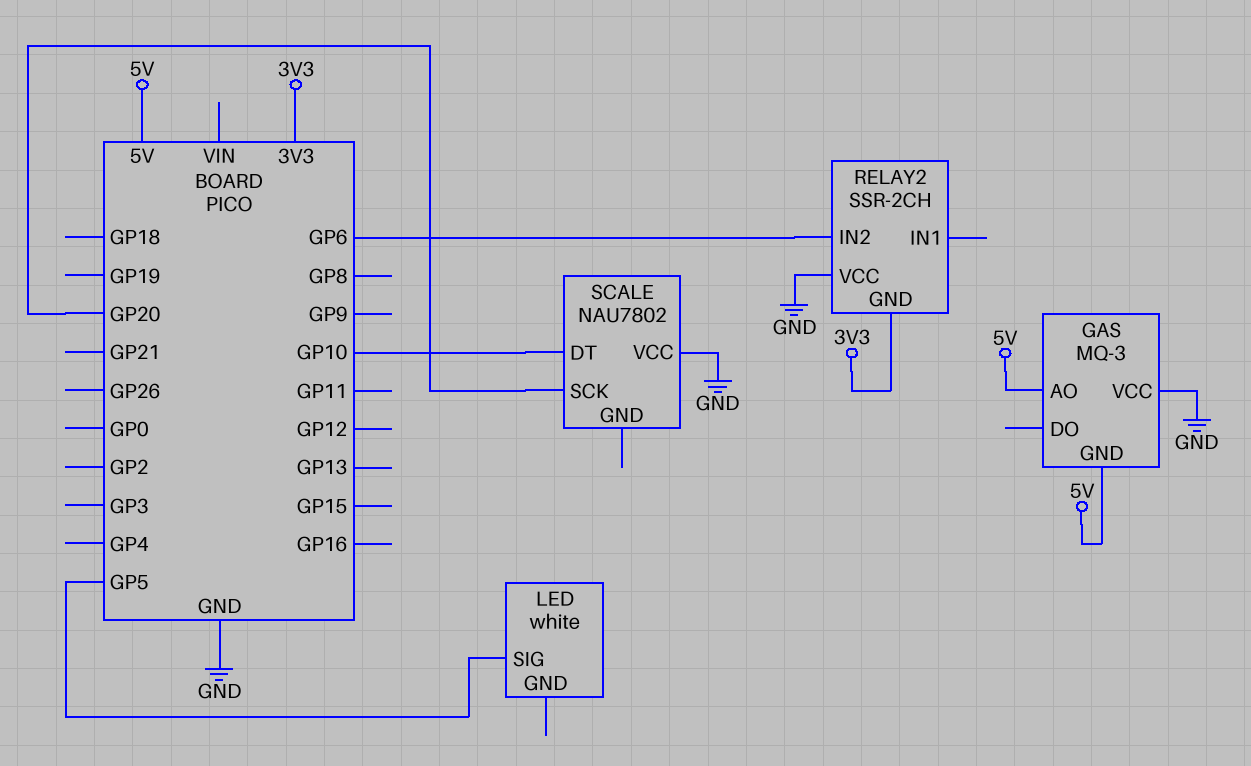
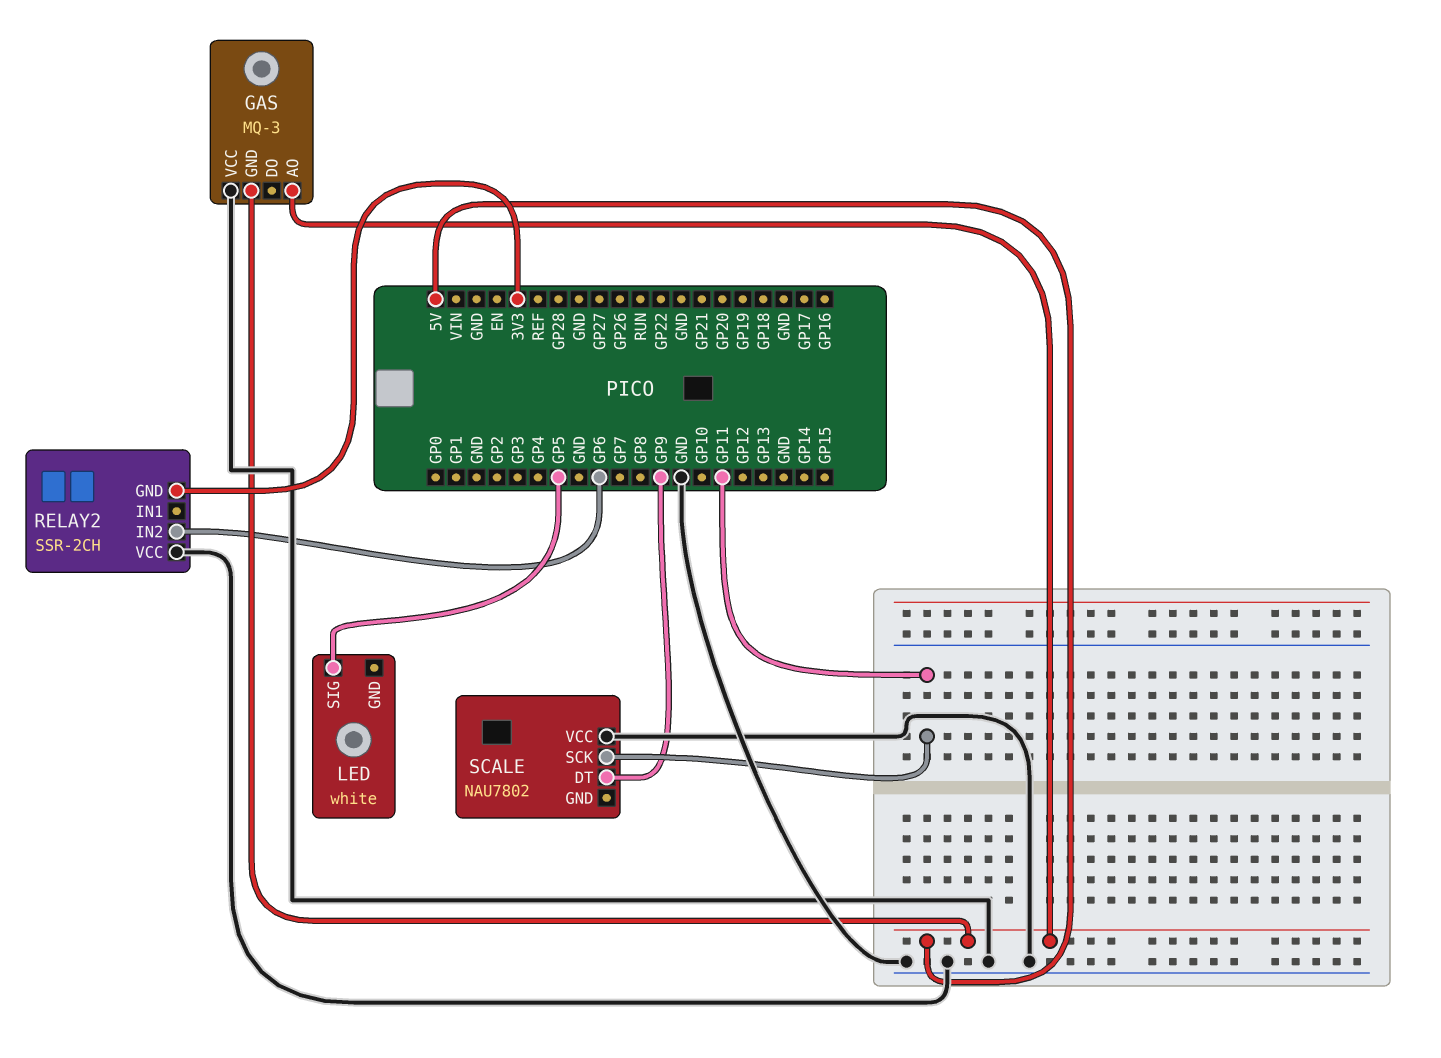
SCALE pin DT: GP10 -> GP9
SCALE pin SCK: GP20 -> GP11

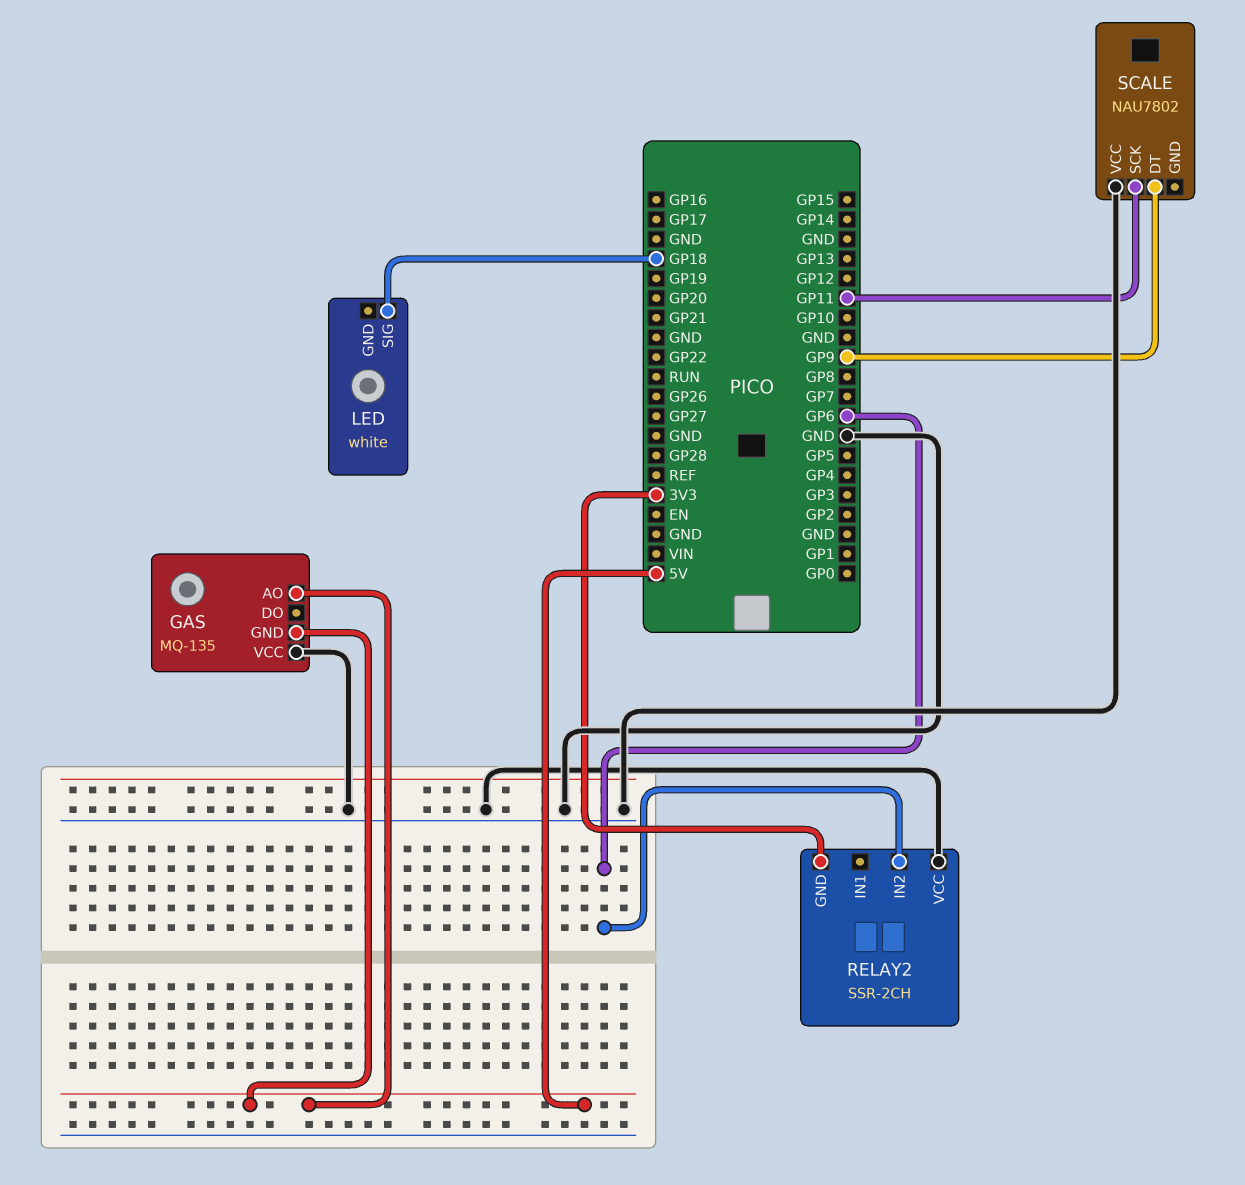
GAS: MQ-3 -> MQ-135
LED pin SIG: GP5 -> GP18

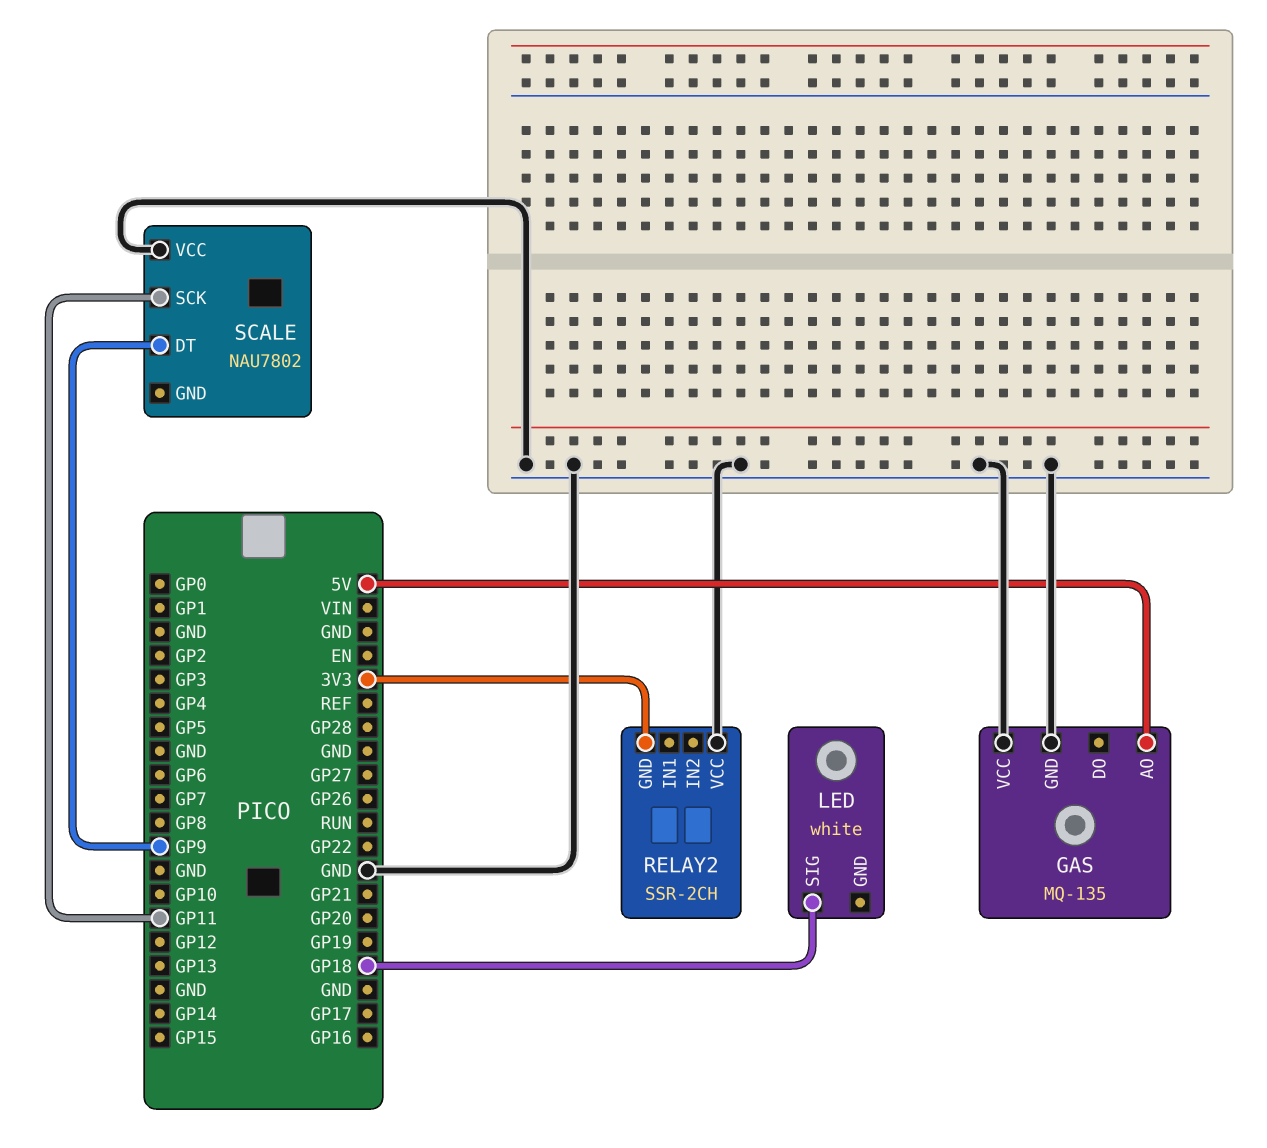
GAS pin GND: 5V -> GND
RELAY2 pin IN2: GP6 -> none

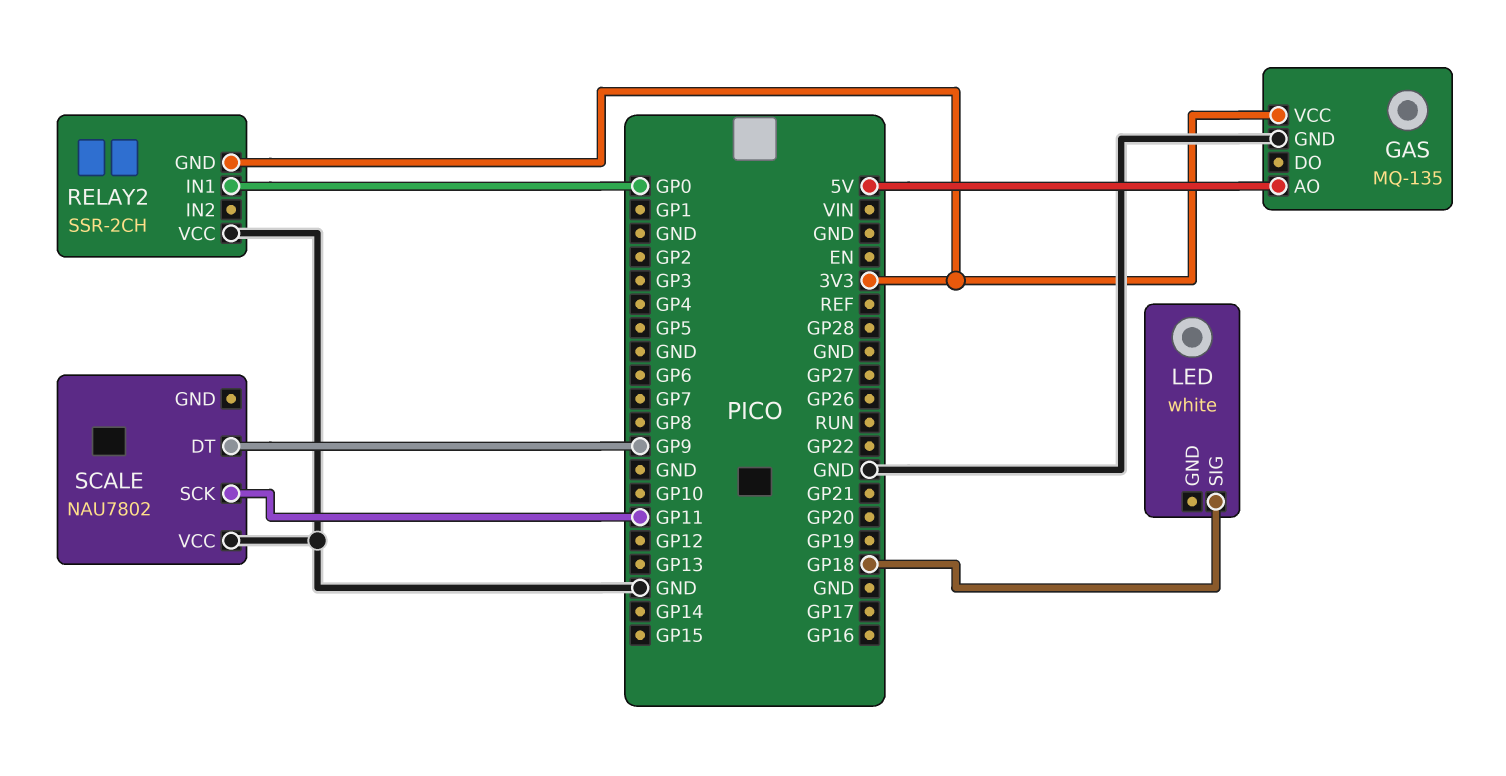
GAS pin VCC: GND -> 3V3
RELAY2 pin IN1: none -> GP0

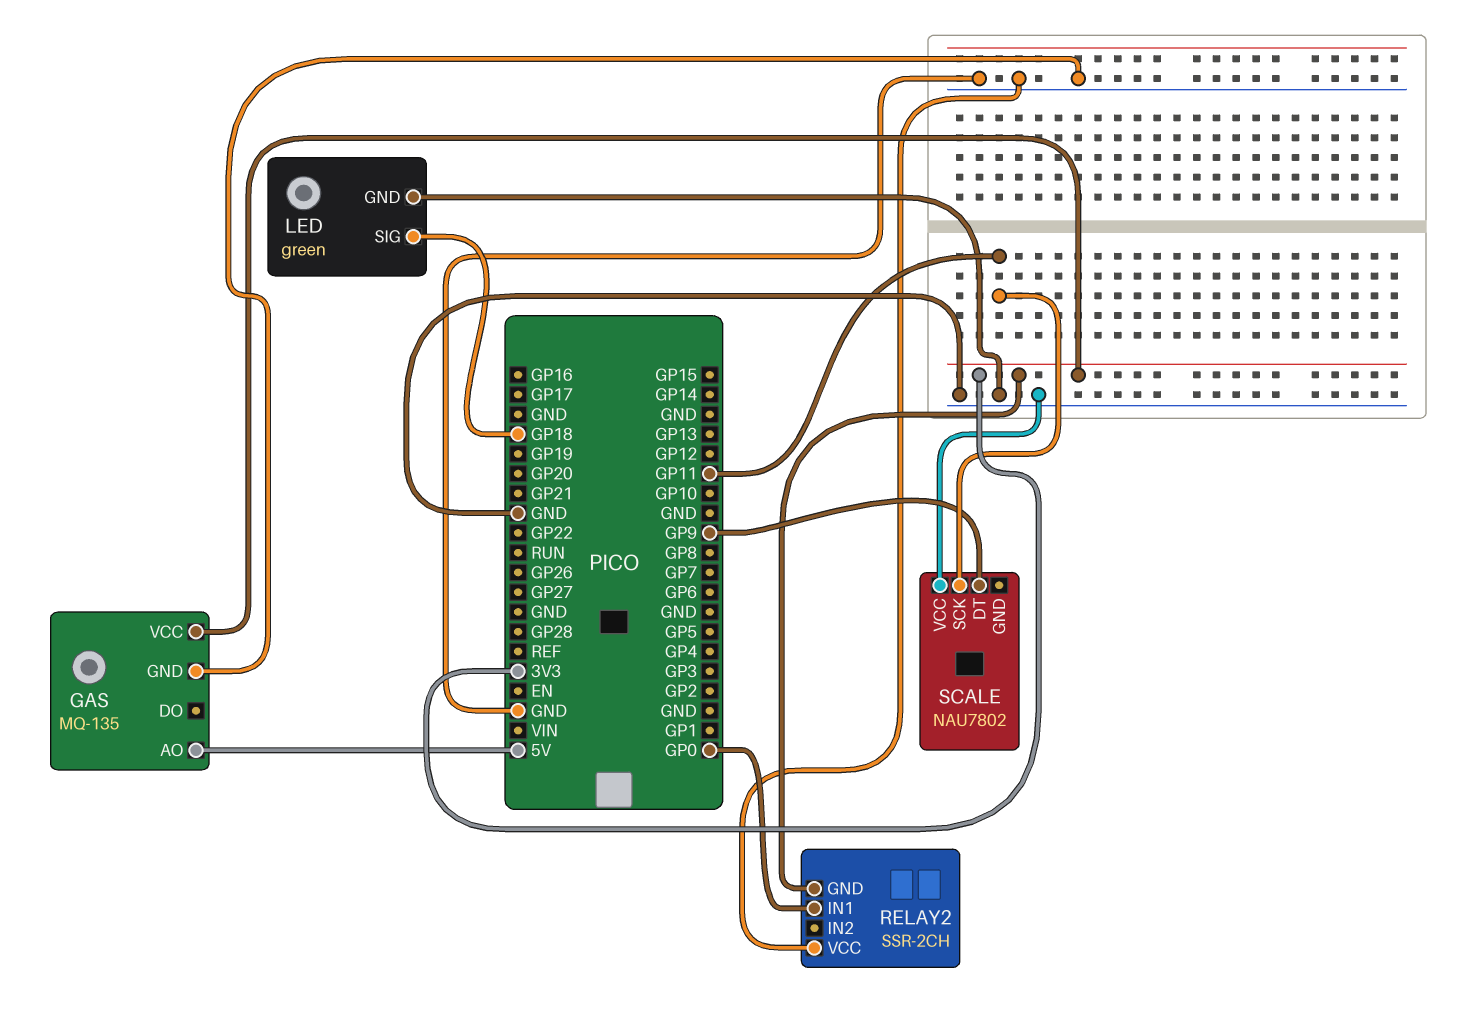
LED: white -> green
LED pin GND: none -> GND

